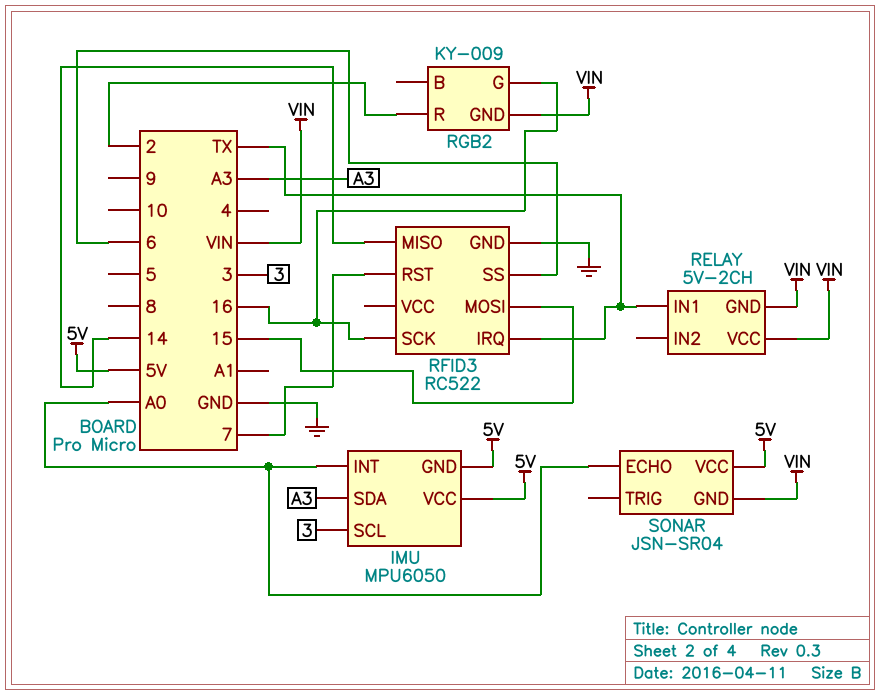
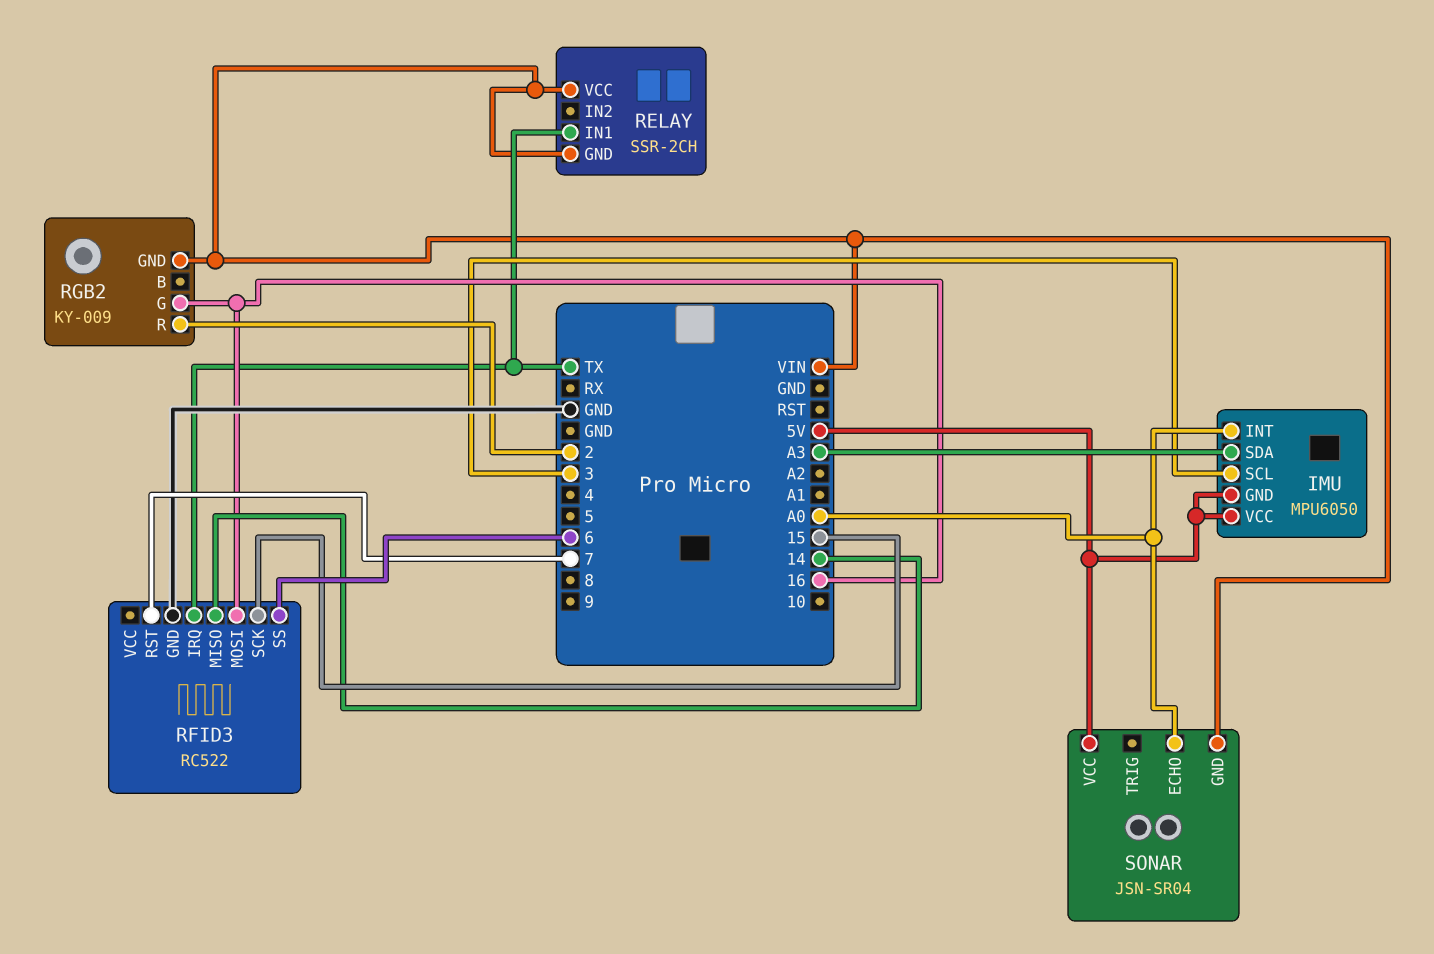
RELAY: 5V-2CH -> SSR-2CH
RFID3 pin MOSI: 15 -> 16
RFID3 pin SCK: 16 -> 15

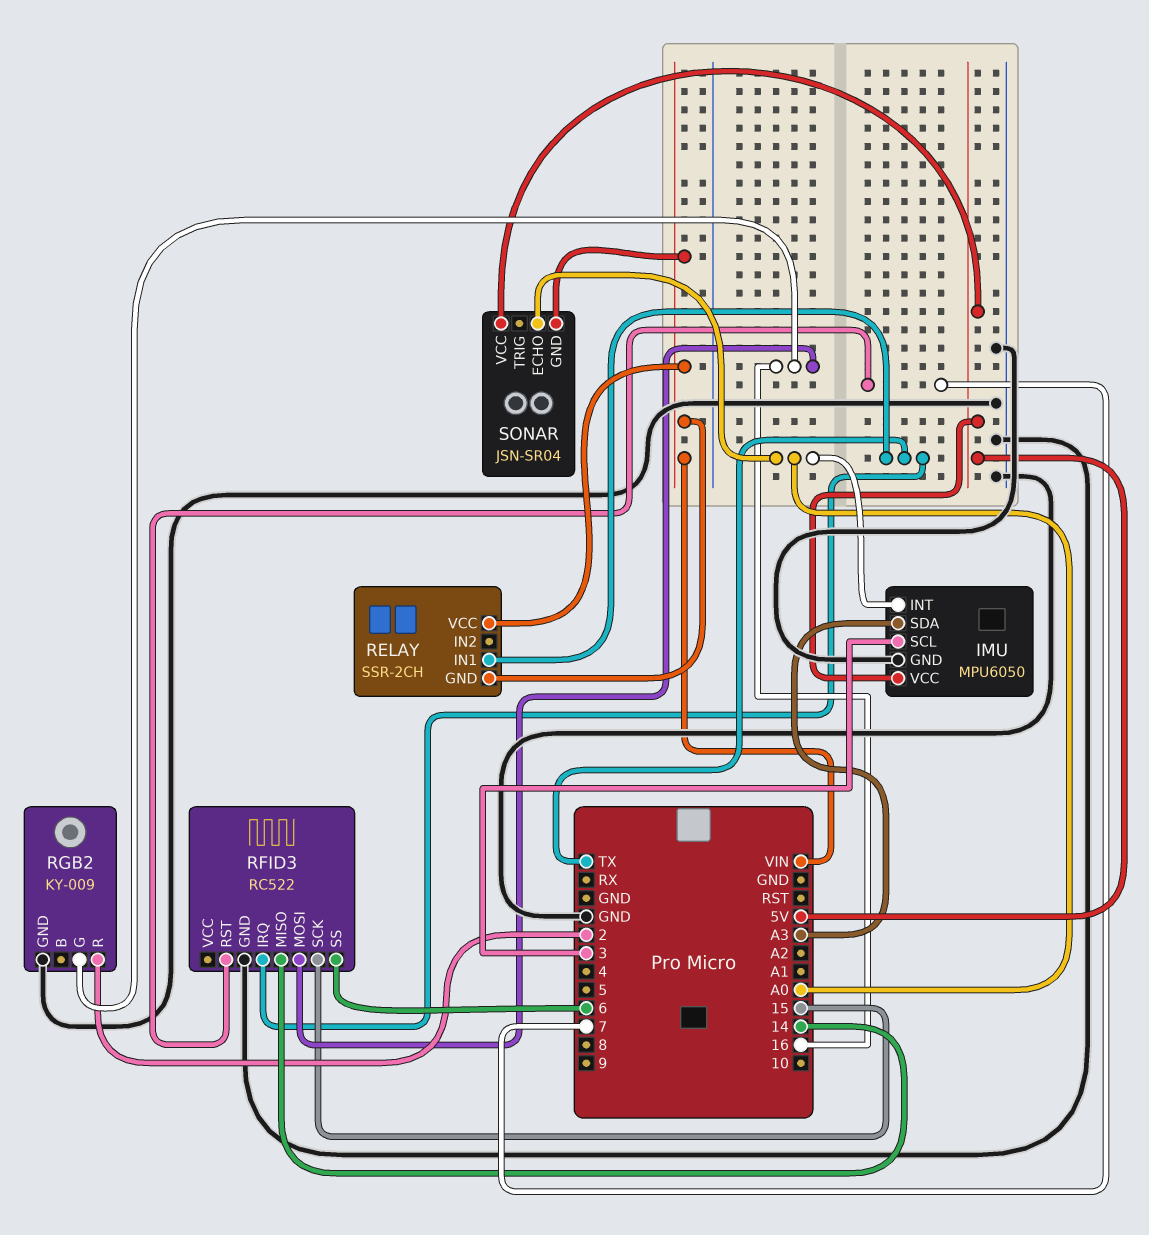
IMU pin GND: 5V -> GND
RGB2 pin GND: VIN -> GND

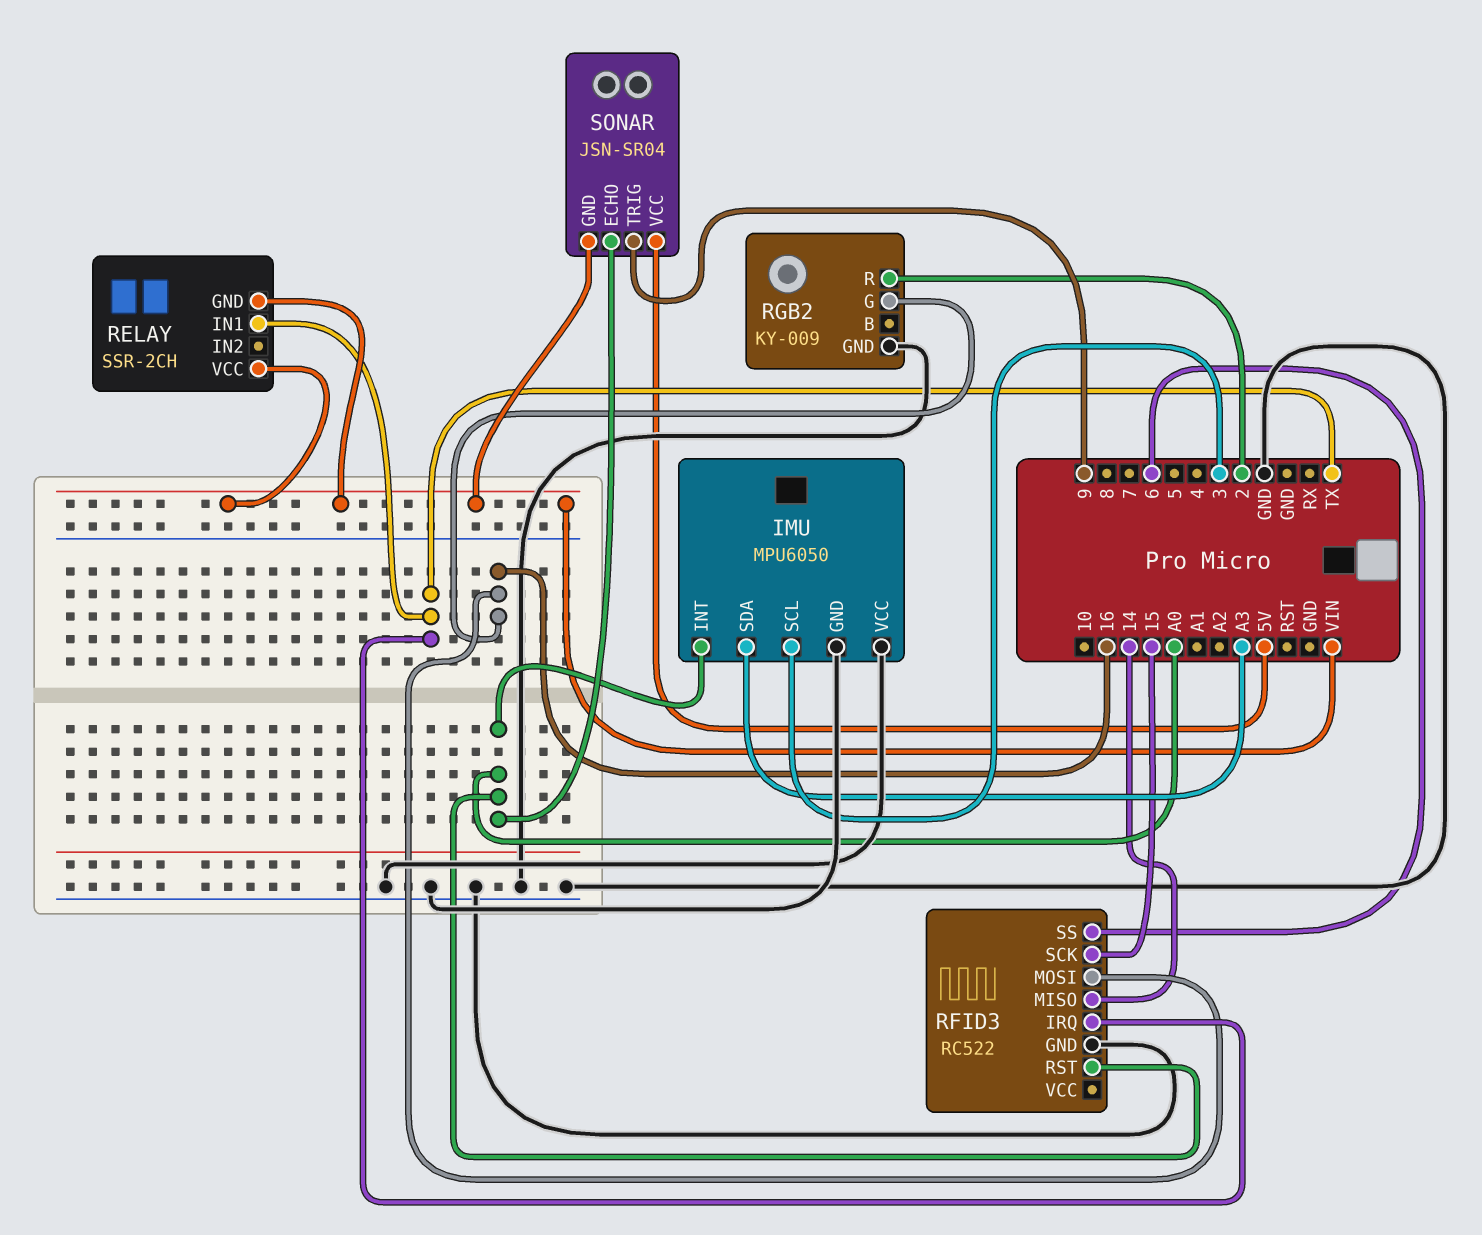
IMU pin VCC: 5V -> GND
RFID3 pin RST: 7 -> A0
SONAR pin TRIG: none -> 9

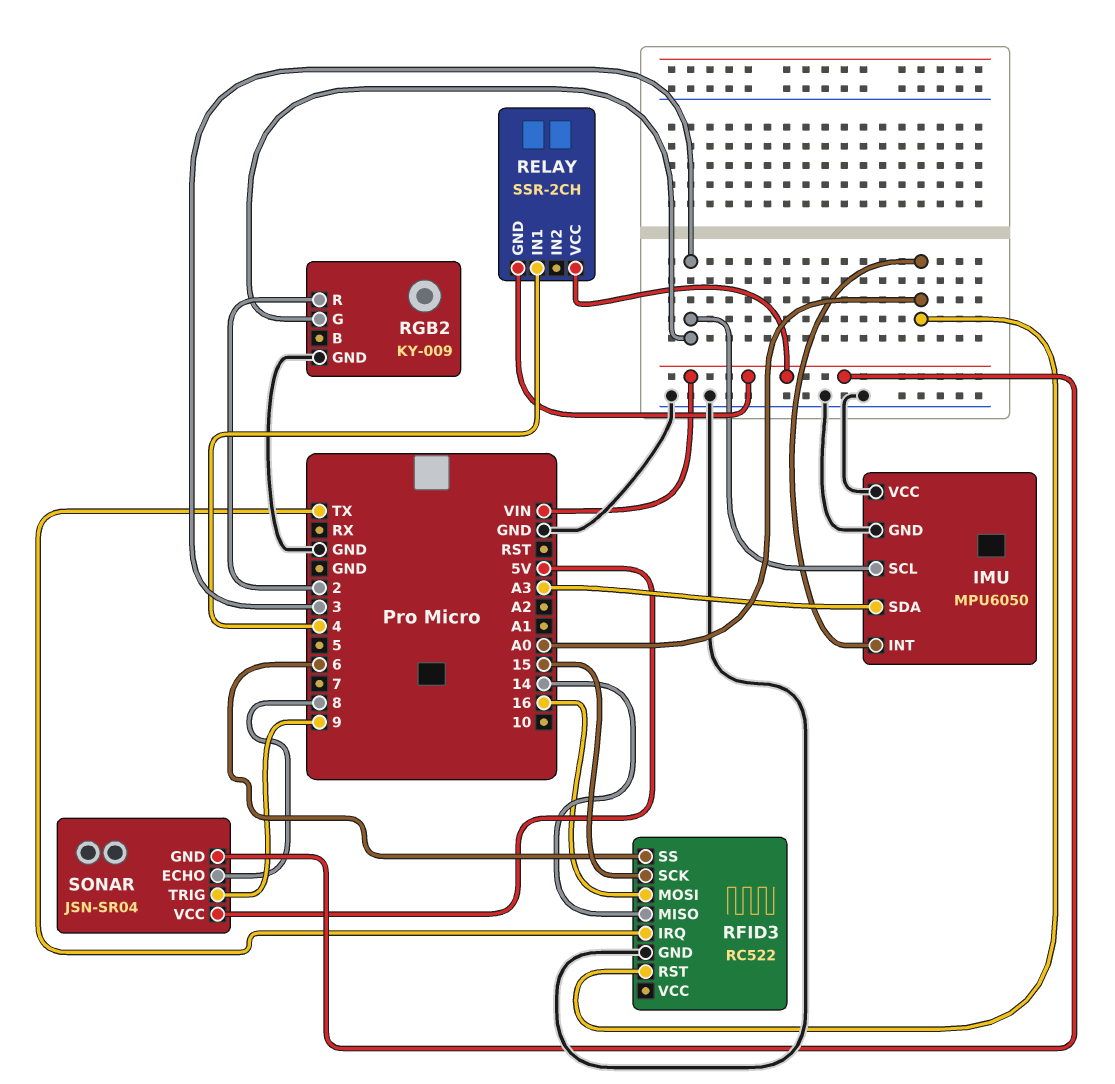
RELAY pin IN1: TX -> 4
RGB2 pin G: 16 -> 3
SONAR pin ECHO: A0 -> 8

